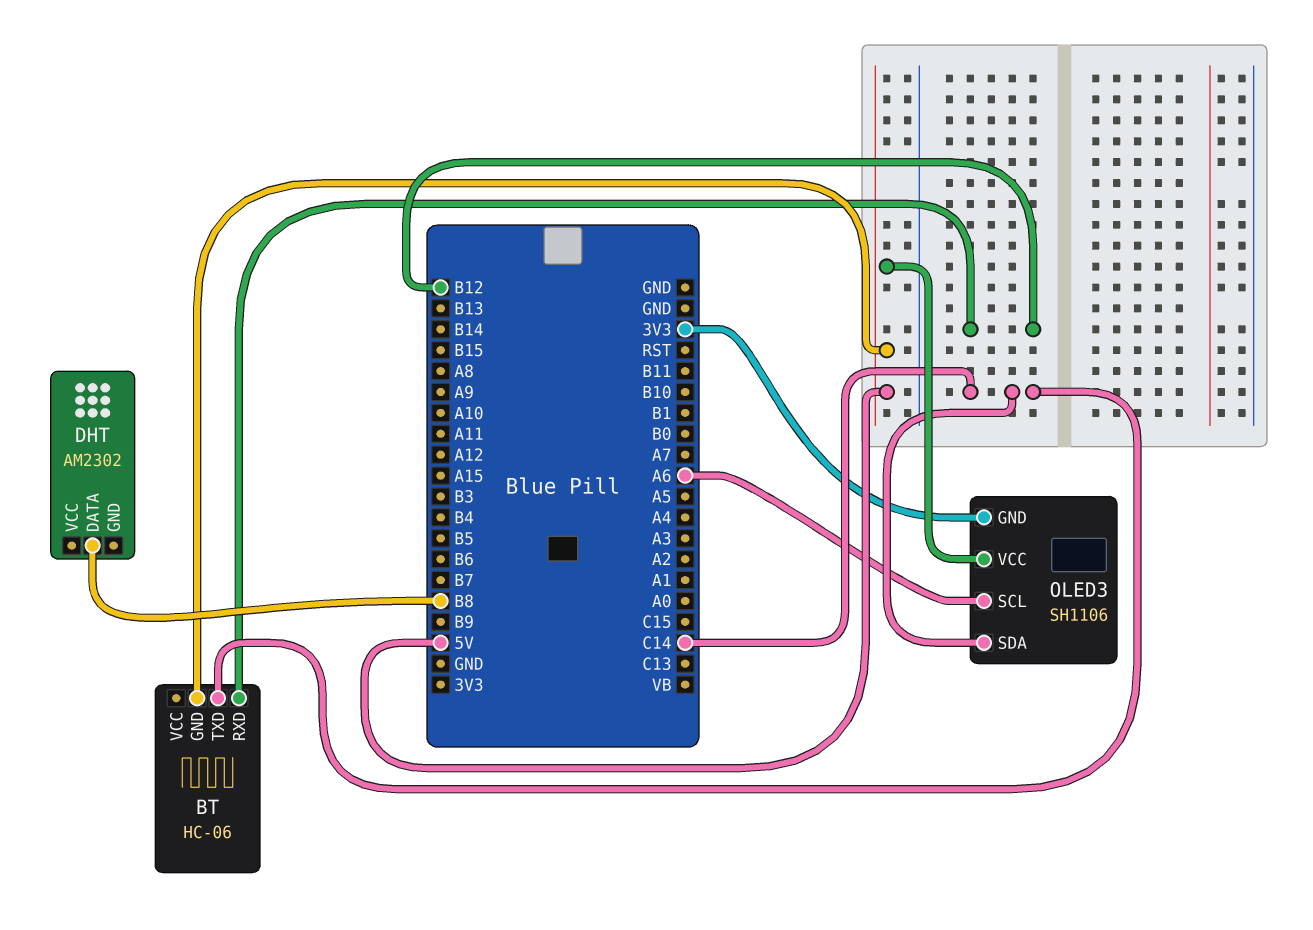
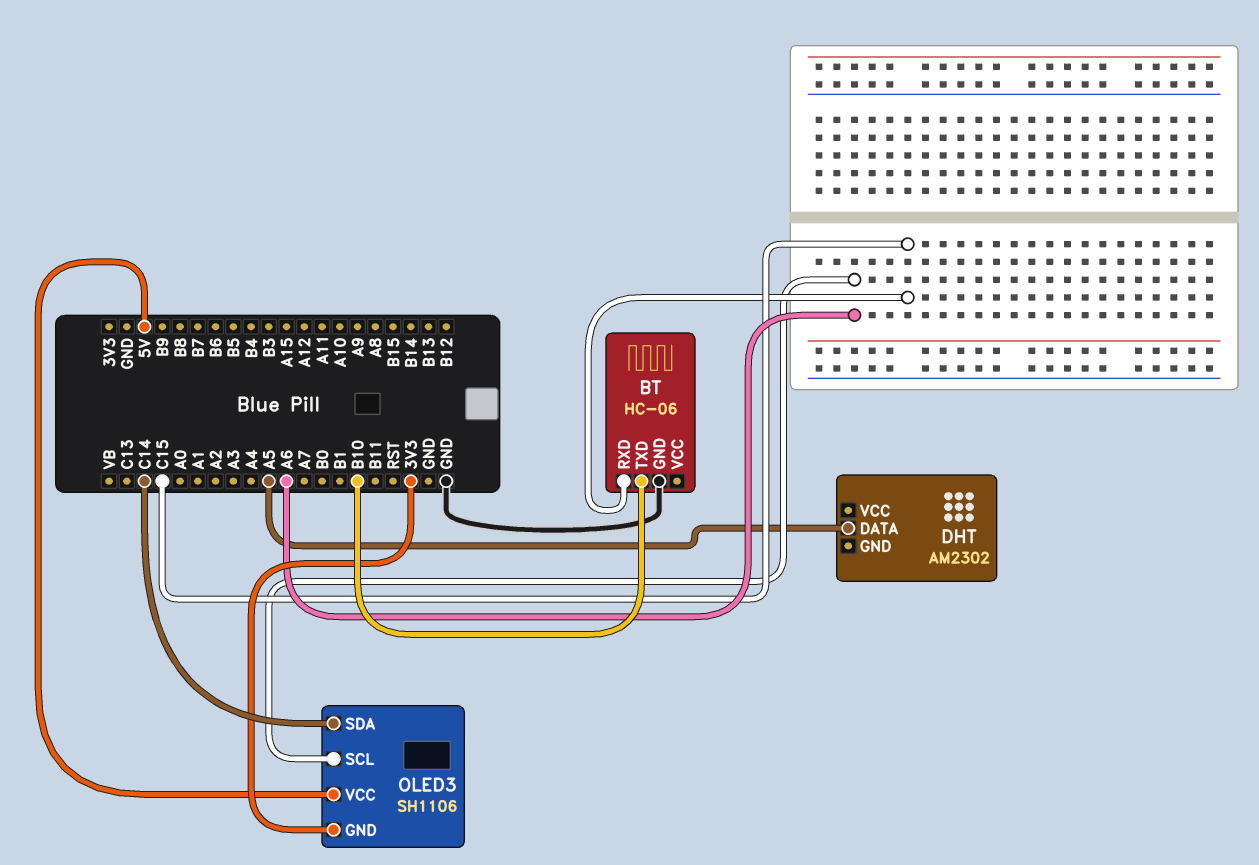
BT pin GND: 5V -> GND
BT pin RXD: B12 -> C15
BT pin TXD: C14 -> B10
DHT pin DATA: B8 -> A5

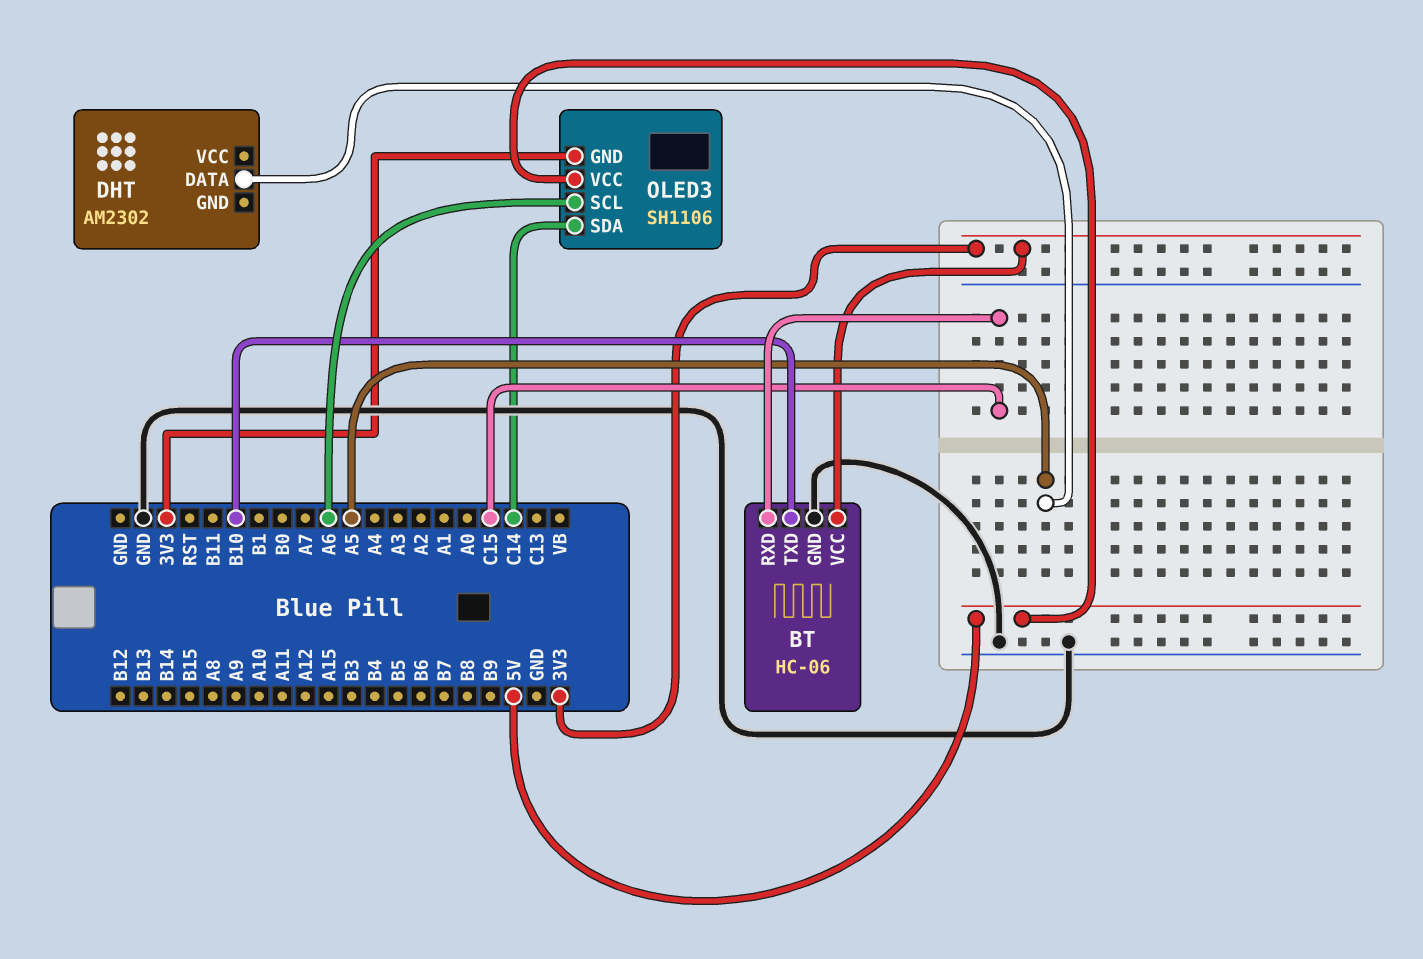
BT pin VCC: none -> 3V3

